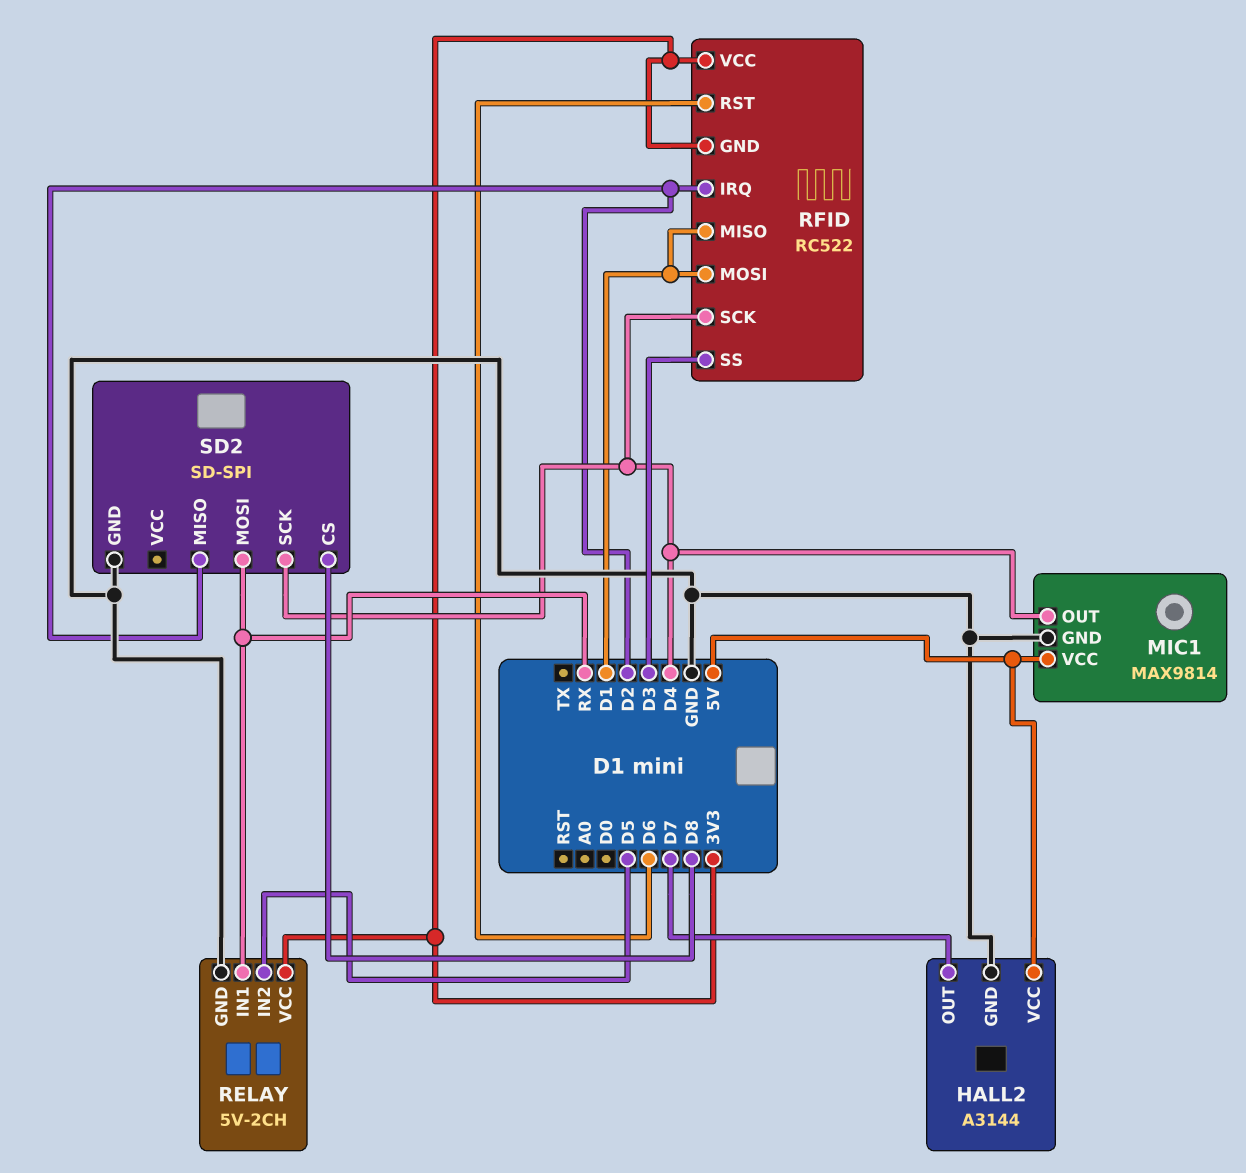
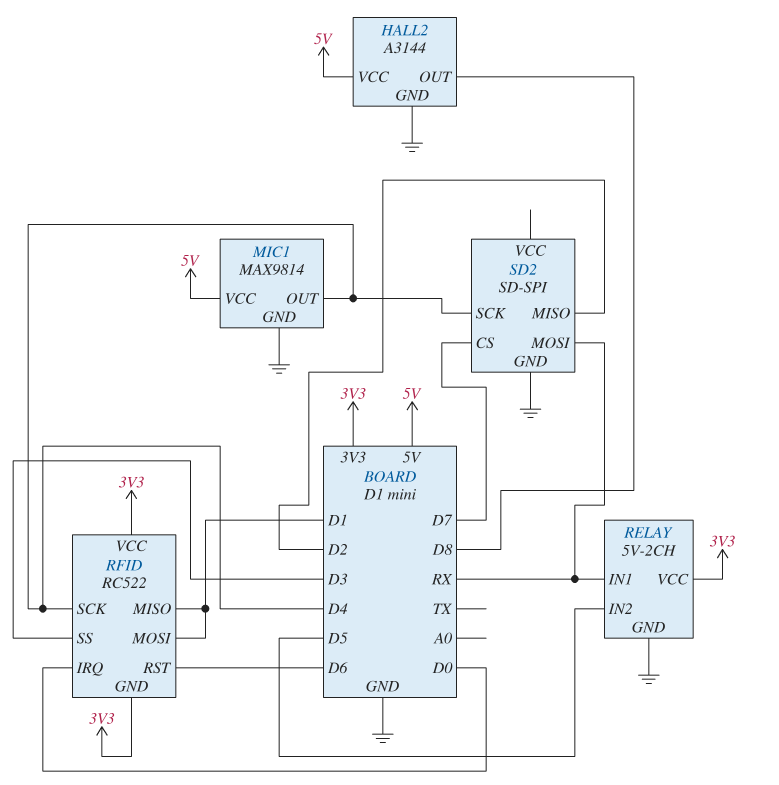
HALL2 pin OUT: D7 -> D8
RFID pin IRQ: D2 -> D0
SD2 pin CS: D8 -> D7

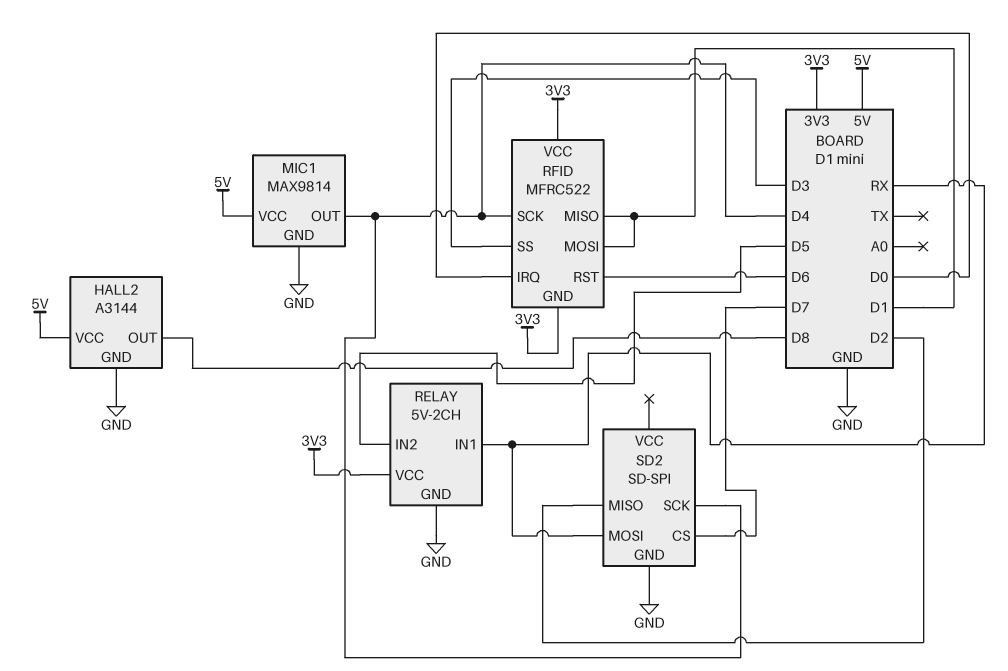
RFID: RC522 -> MFRC522

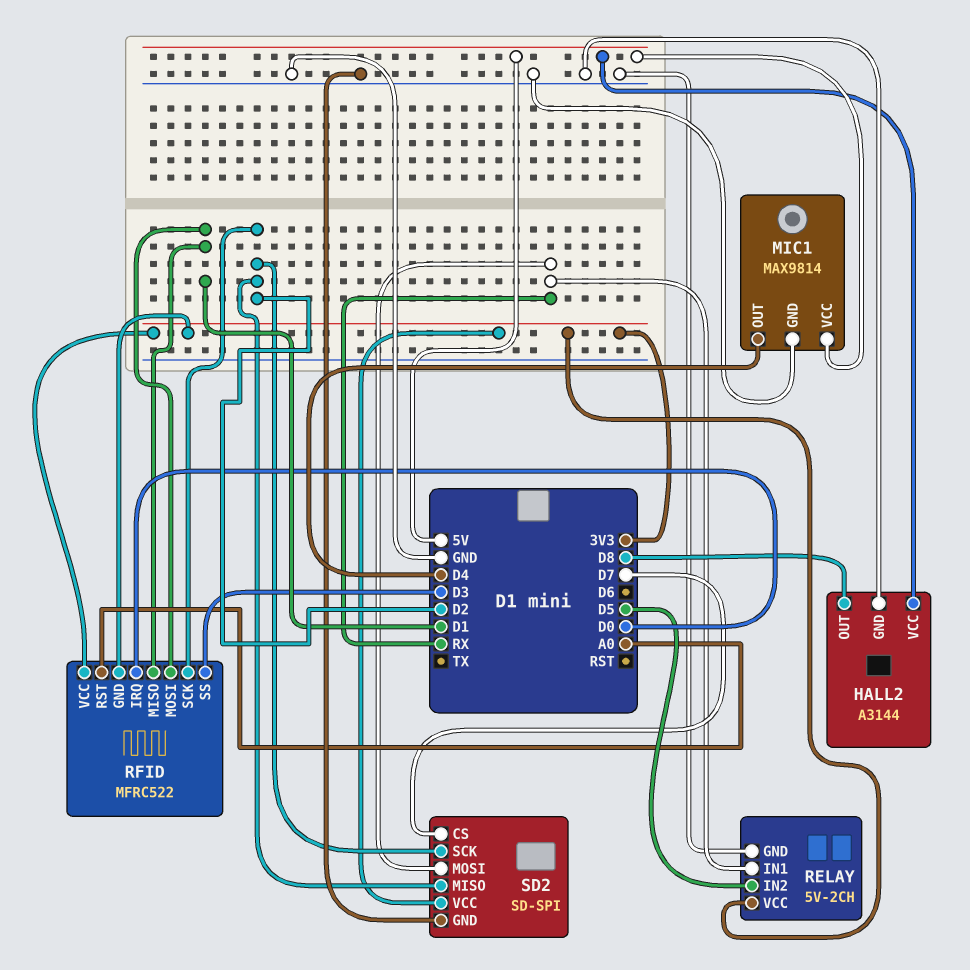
RFID pin RST: D6 -> A0
RFID pin SCK: D4 -> D2
SD2 pin SCK: D4 -> D2
SD2 pin VCC: none -> 3V3

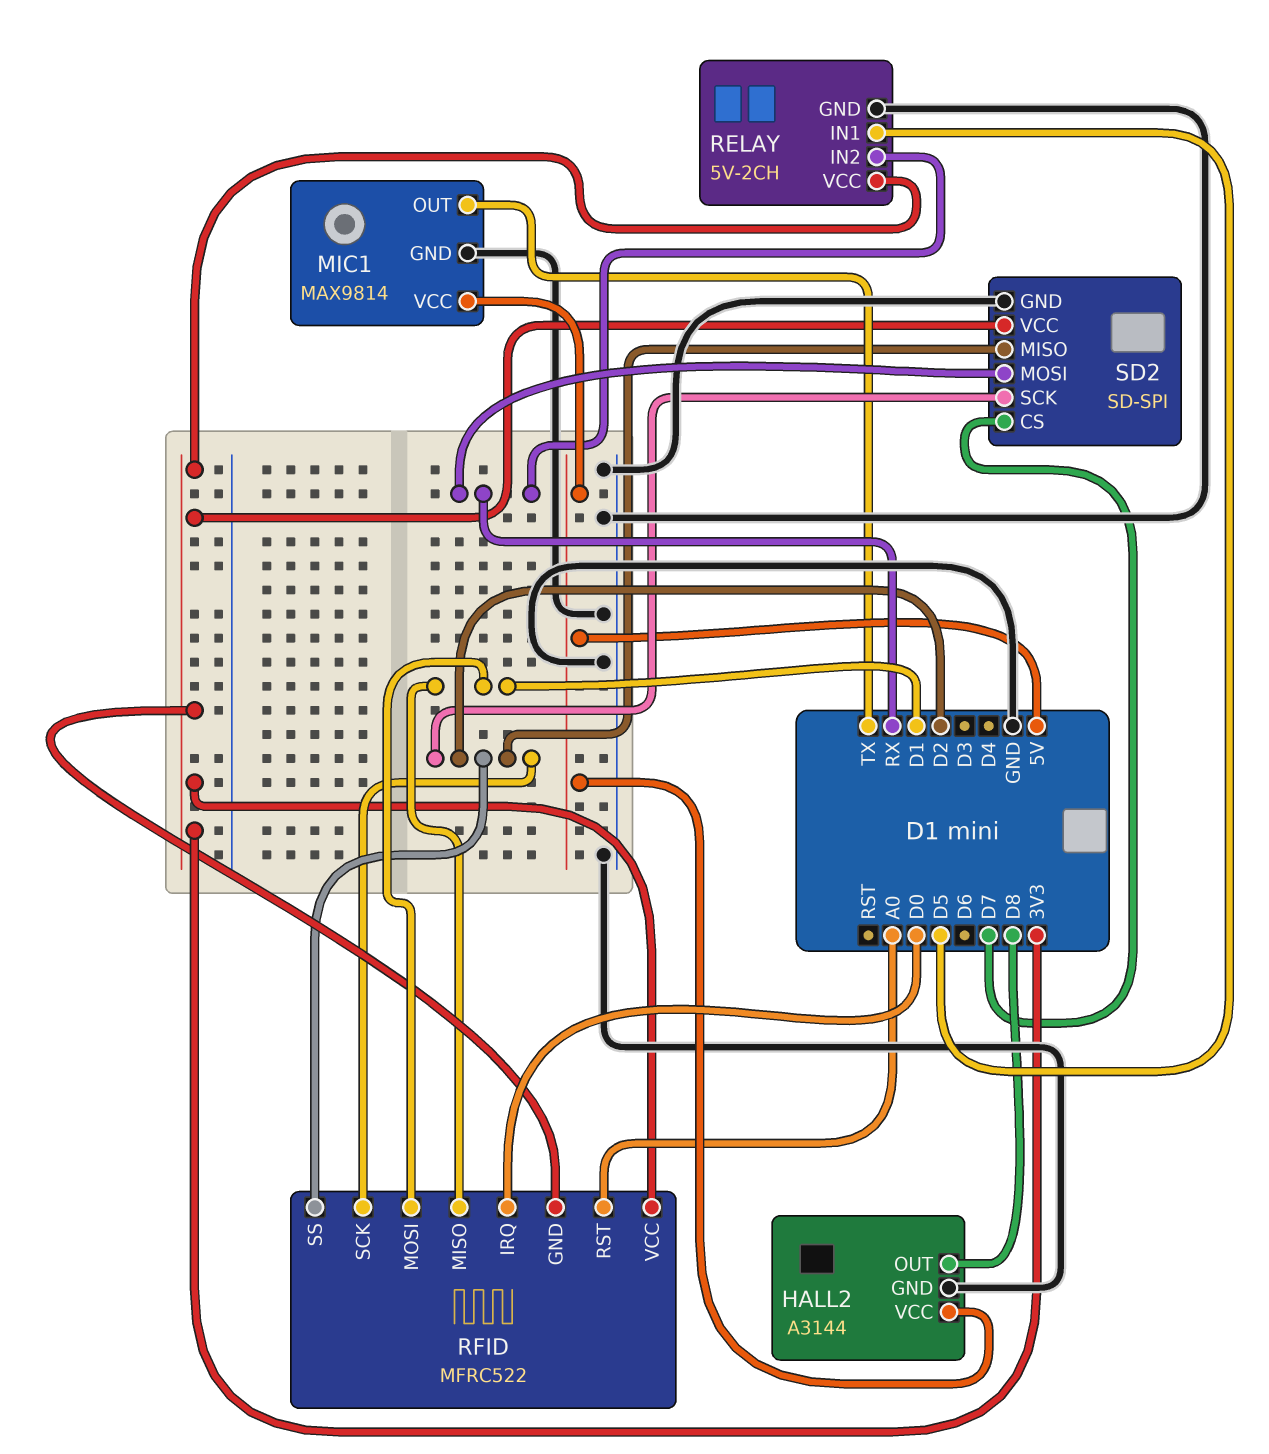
MIC1 pin OUT: D4 -> TX
RELAY pin IN1: RX -> D5
RELAY pin IN2: D5 -> RX
RFID pin SS: D3 -> D2

